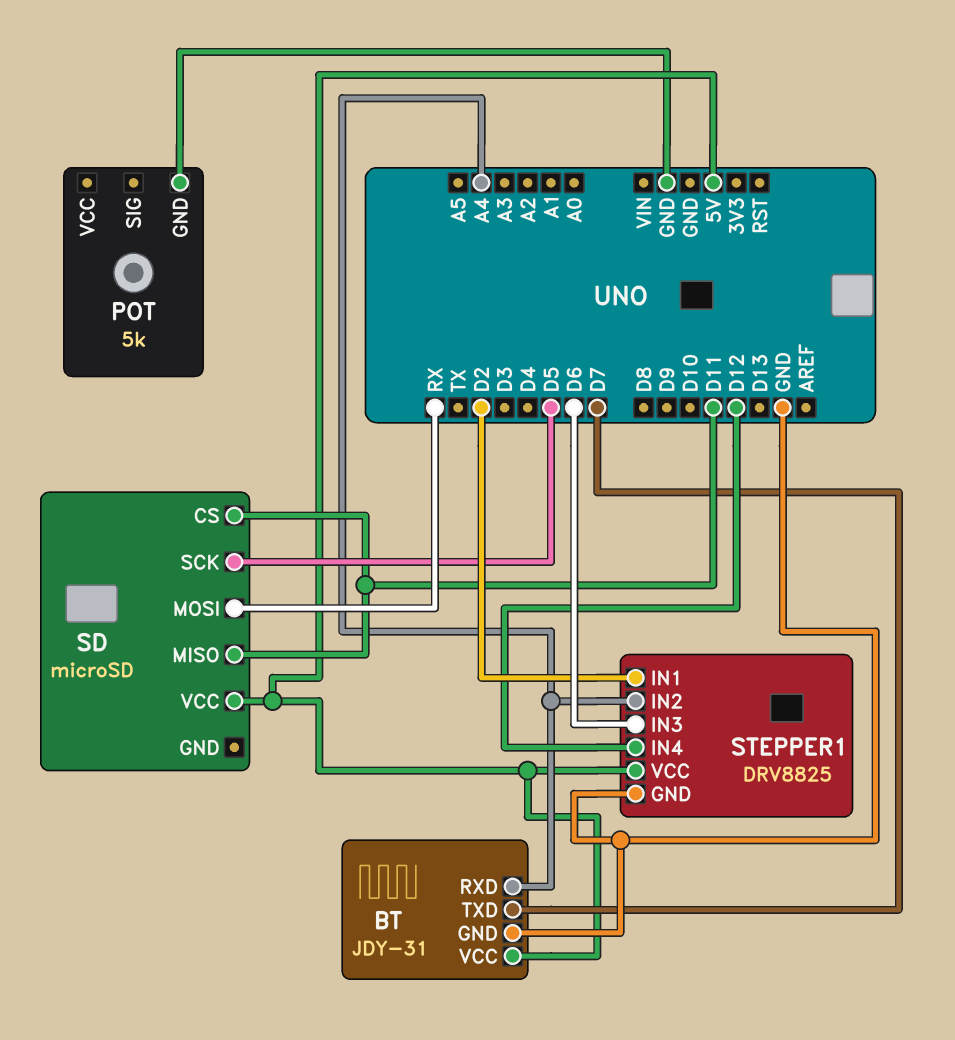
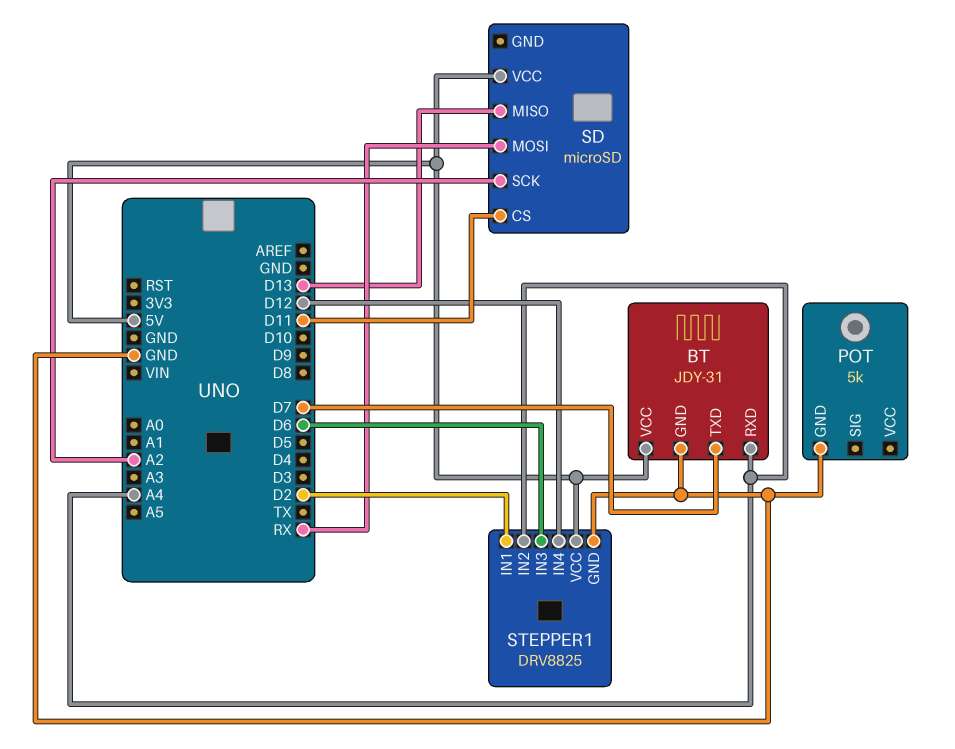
SD pin MISO: D11 -> D13
SD pin SCK: D5 -> A2

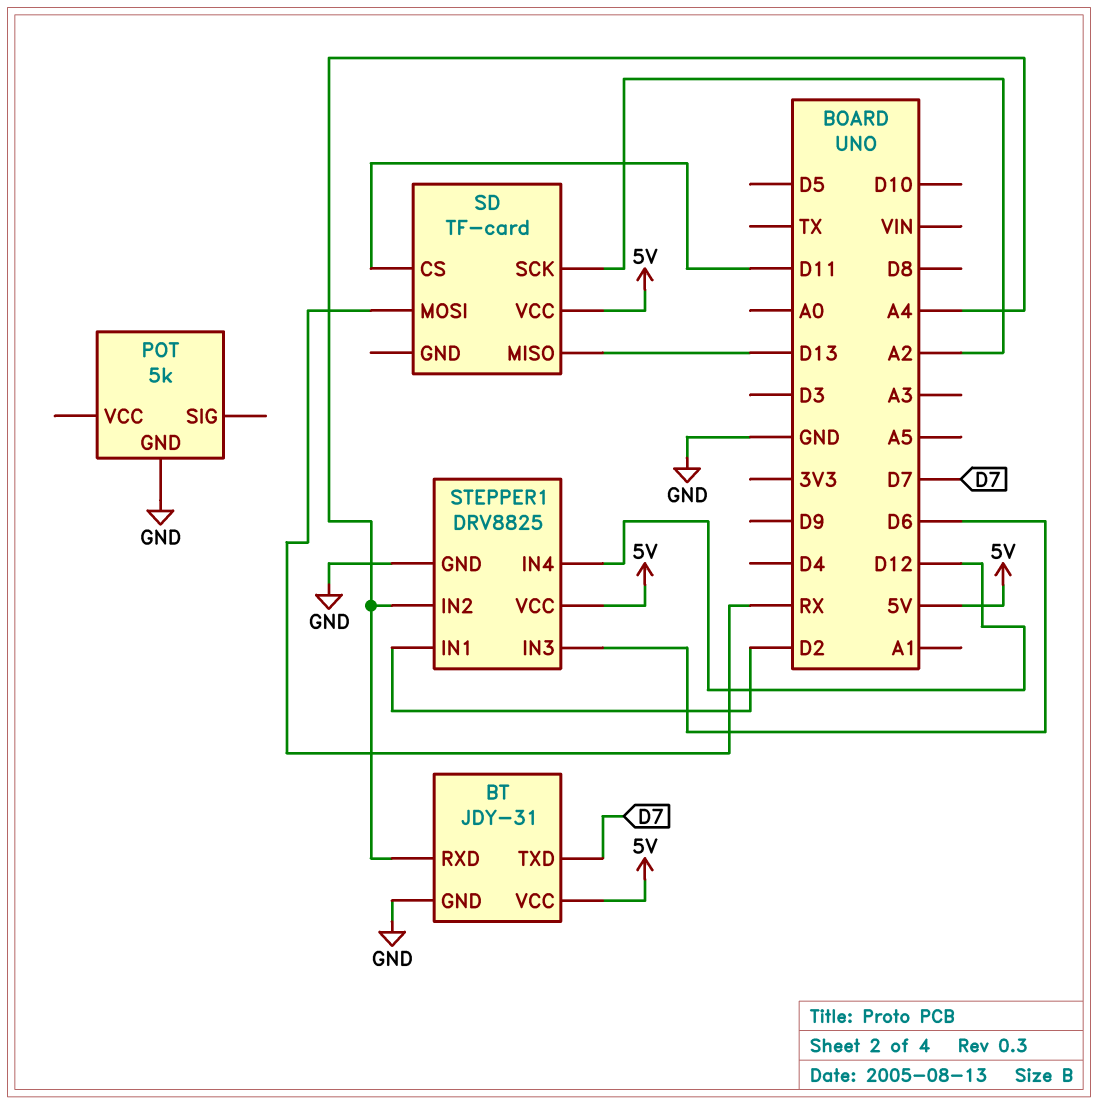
SD: microSD -> TF-card

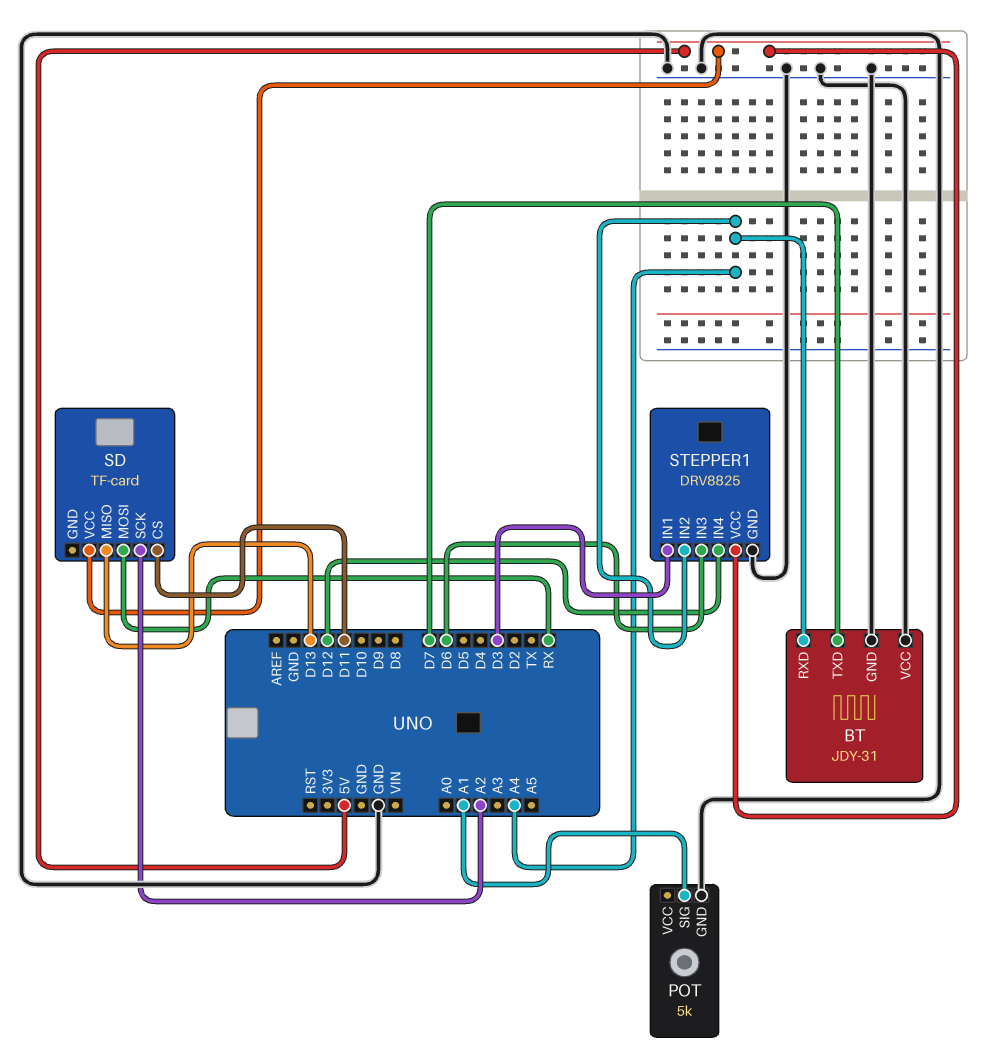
BT pin VCC: 5V -> GND
POT pin SIG: none -> A1
STEPPER1 pin IN1: D2 -> D3

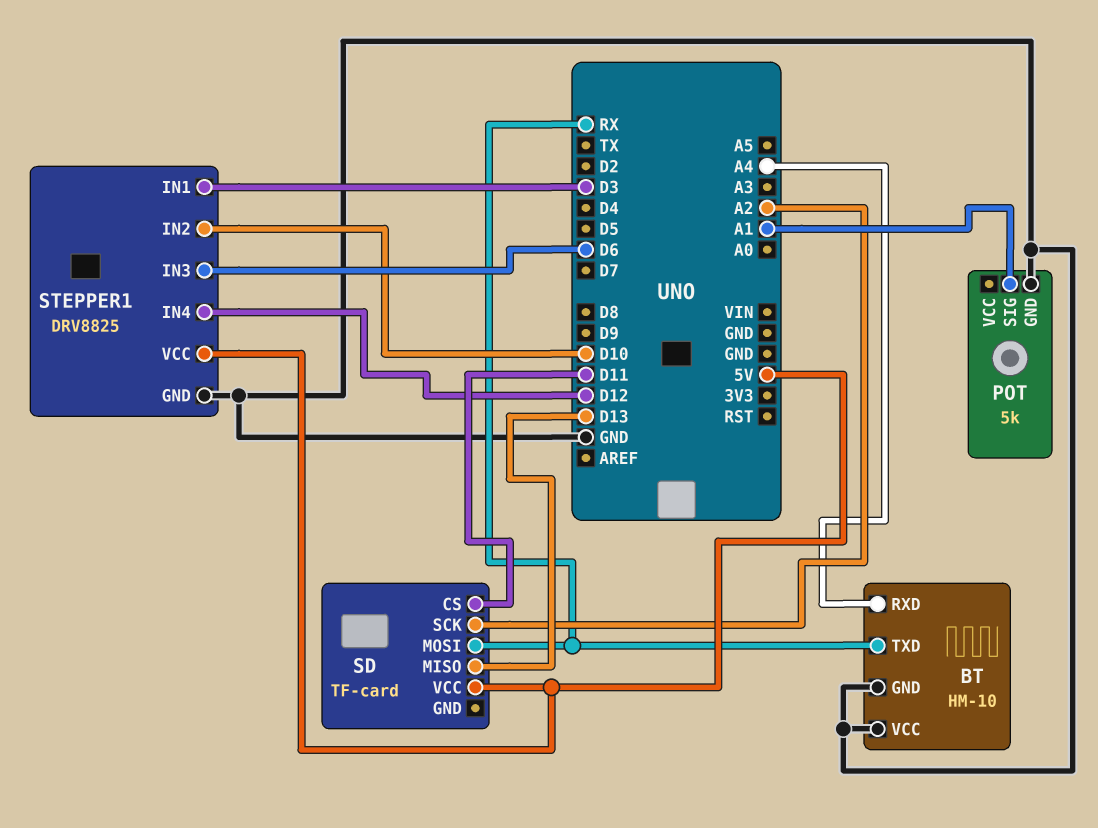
BT: JDY-31 -> HM-10
BT pin TXD: D7 -> RX
STEPPER1 pin IN2: A4 -> D10

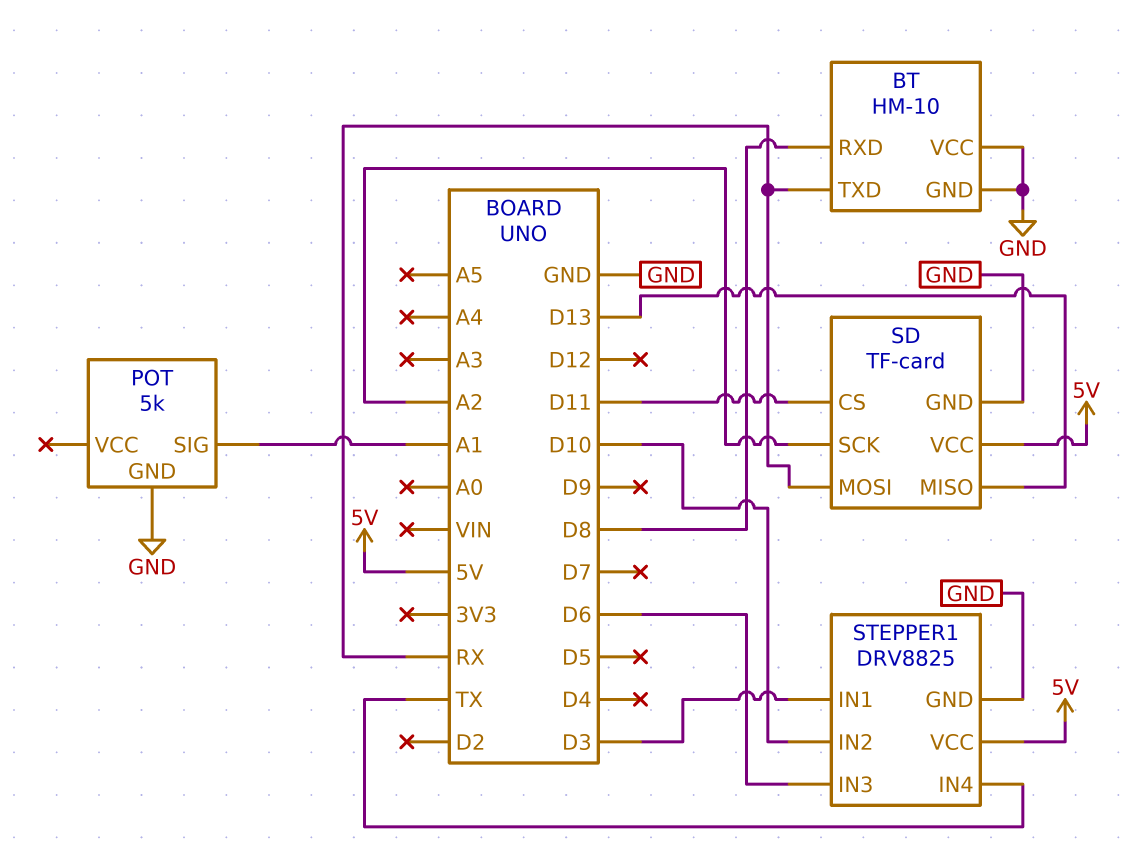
BT pin RXD: A4 -> D8
SD pin GND: none -> GND
STEPPER1 pin IN4: D12 -> TX

